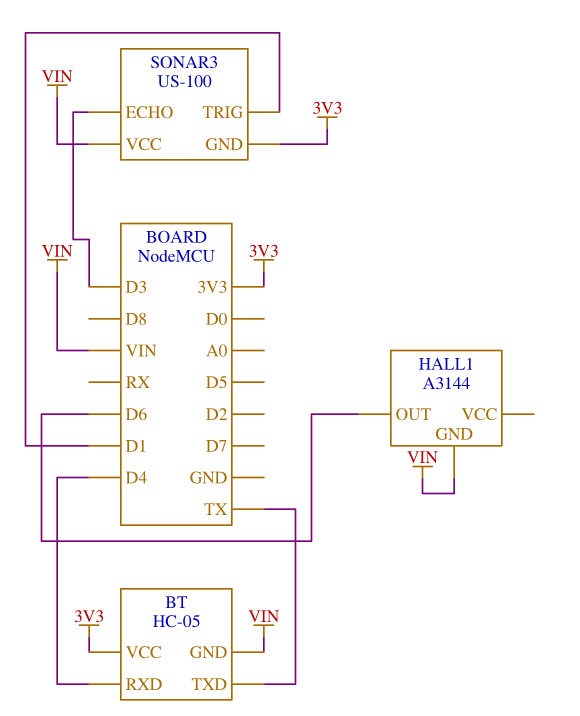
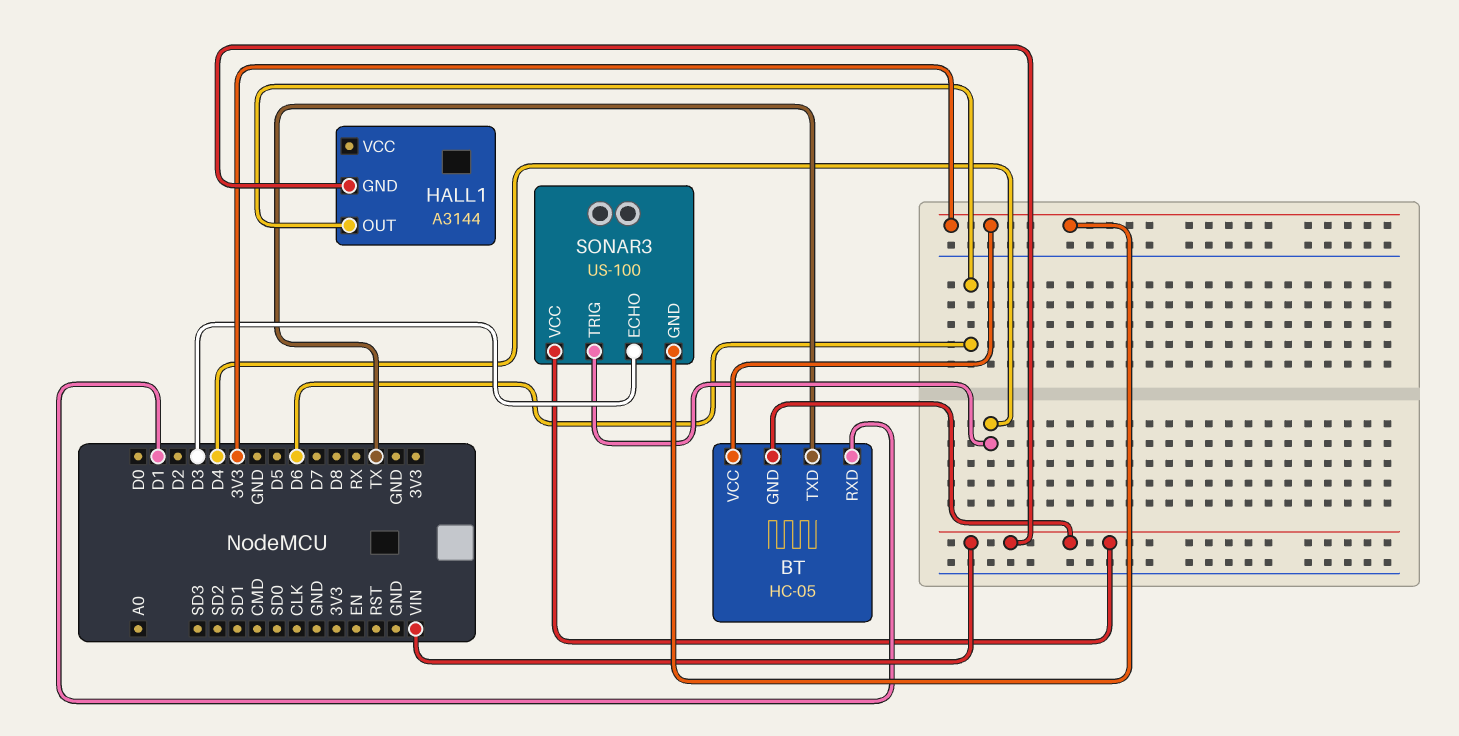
BT pin RXD: D4 -> D1
SONAR3 pin TRIG: D1 -> D4

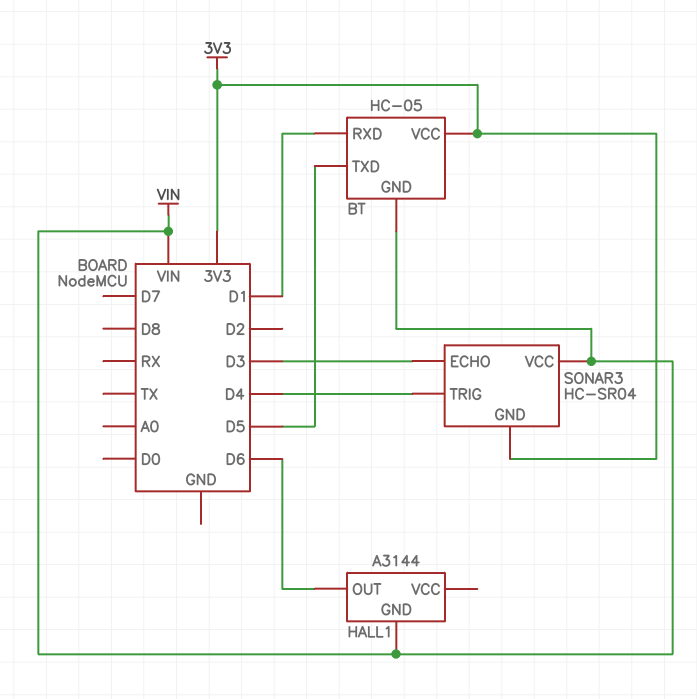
BT pin TXD: TX -> D5
SONAR3: US-100 -> HC-SR04

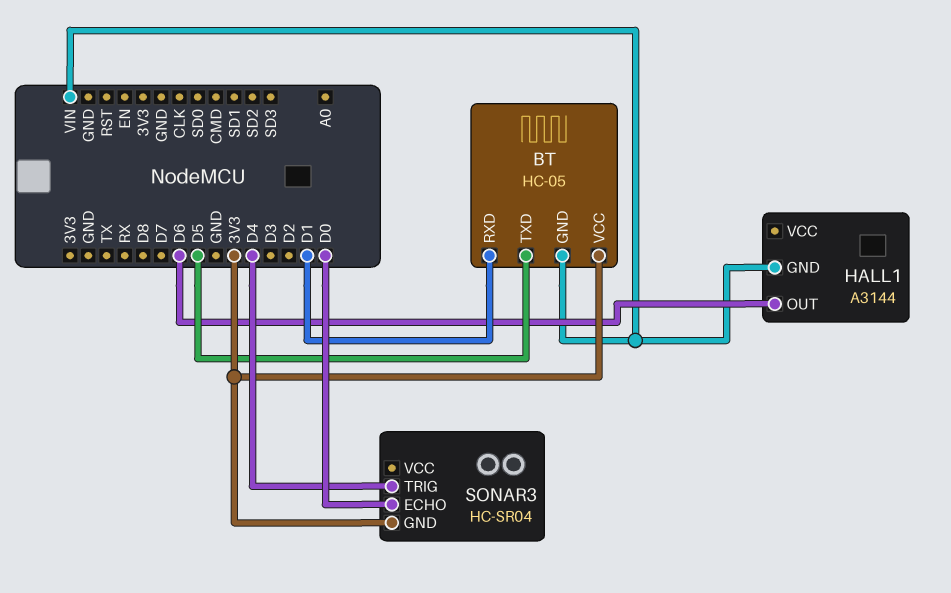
SONAR3 pin ECHO: D3 -> D0
SONAR3 pin VCC: VIN -> none

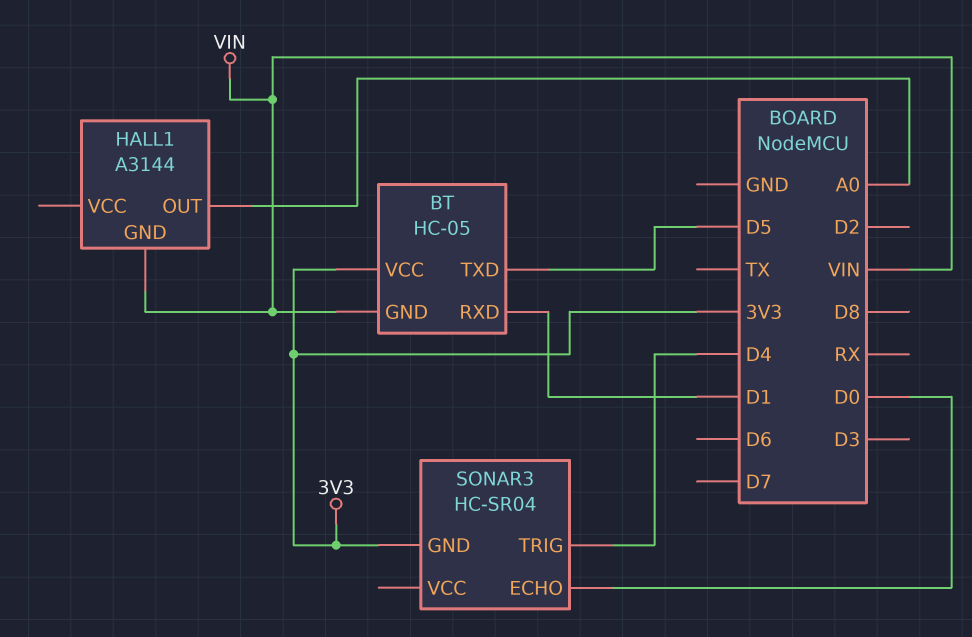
HALL1 pin OUT: D6 -> A0

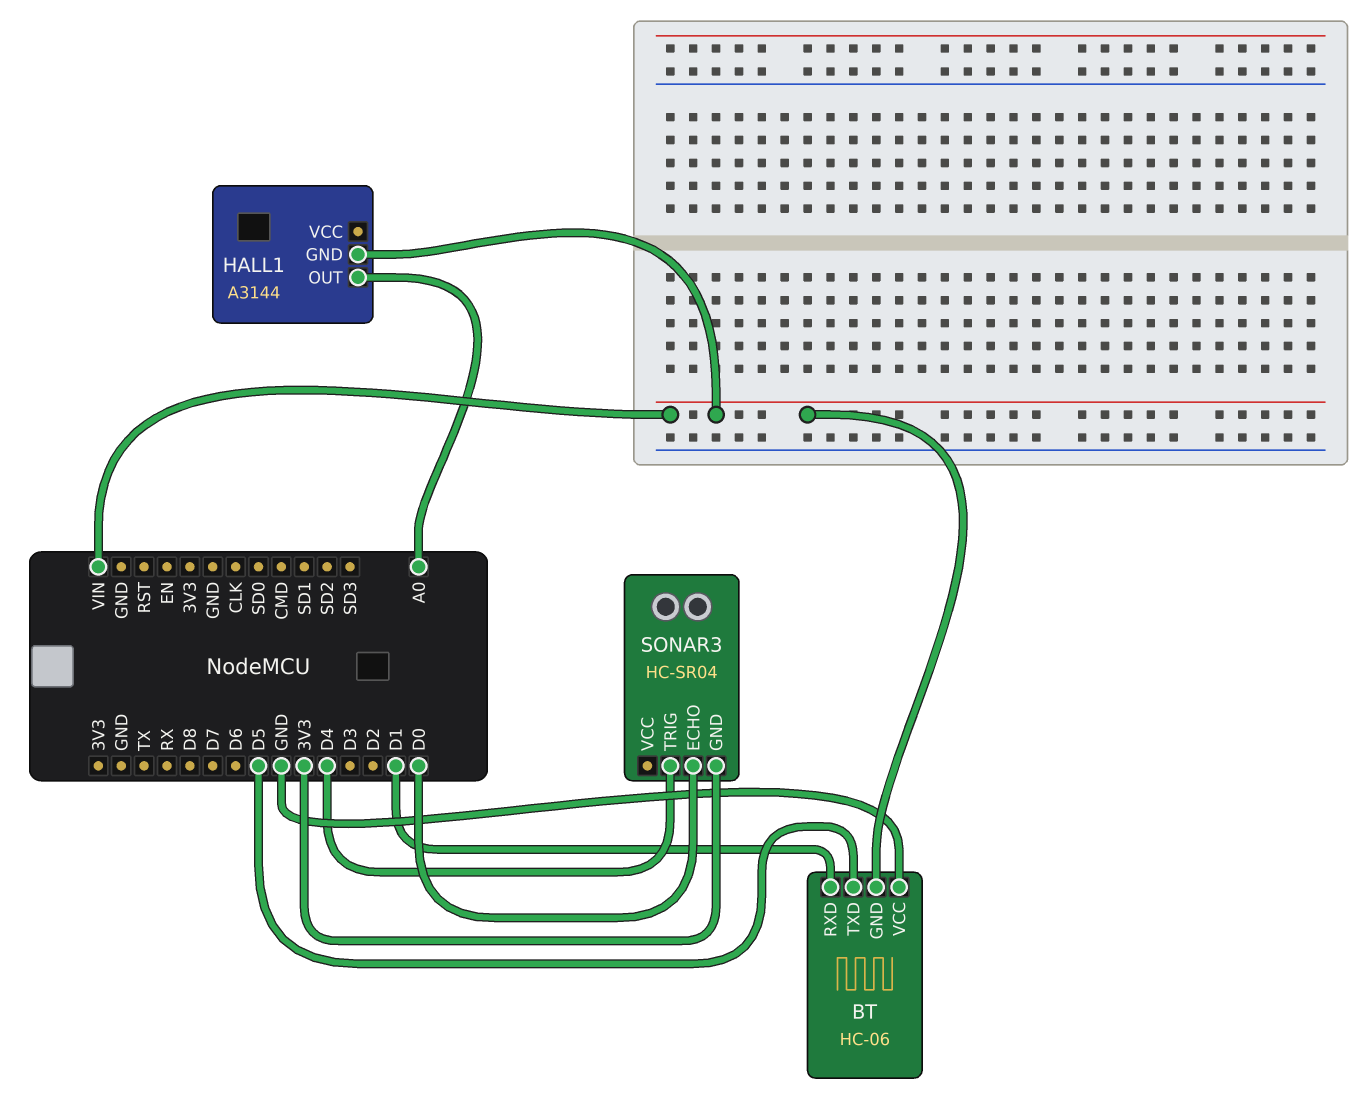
BT: HC-05 -> HC-06
BT pin VCC: 3V3 -> GND

